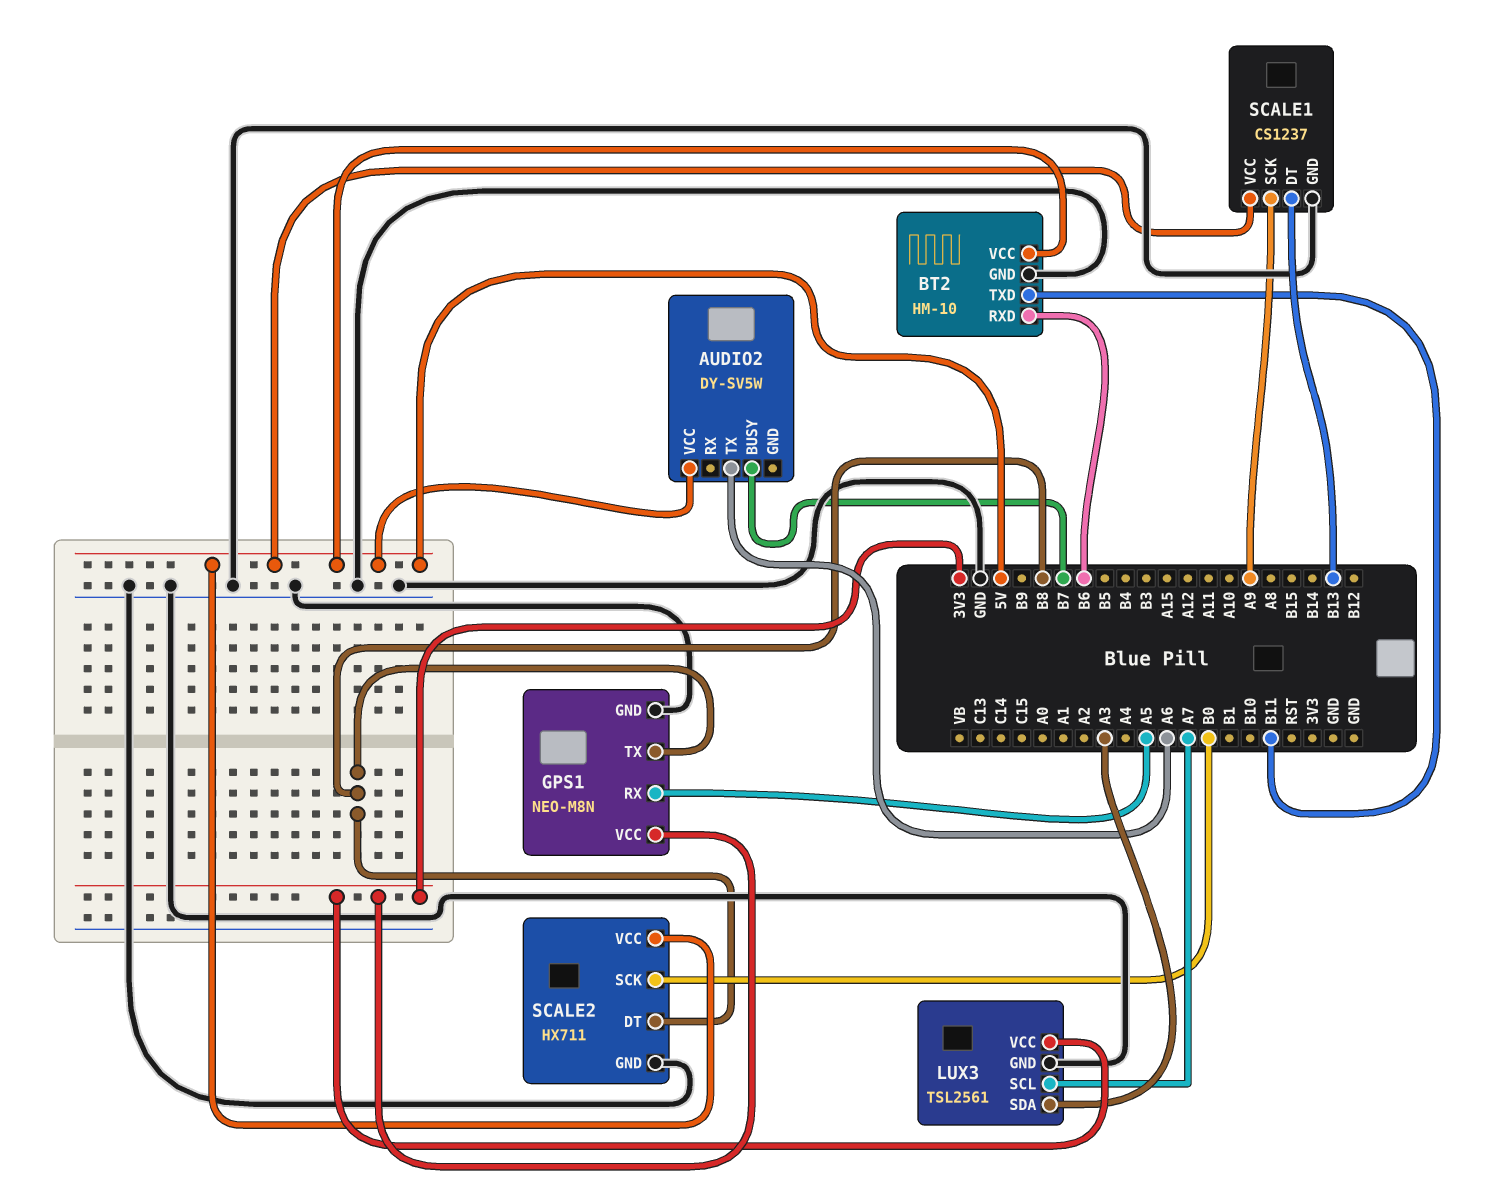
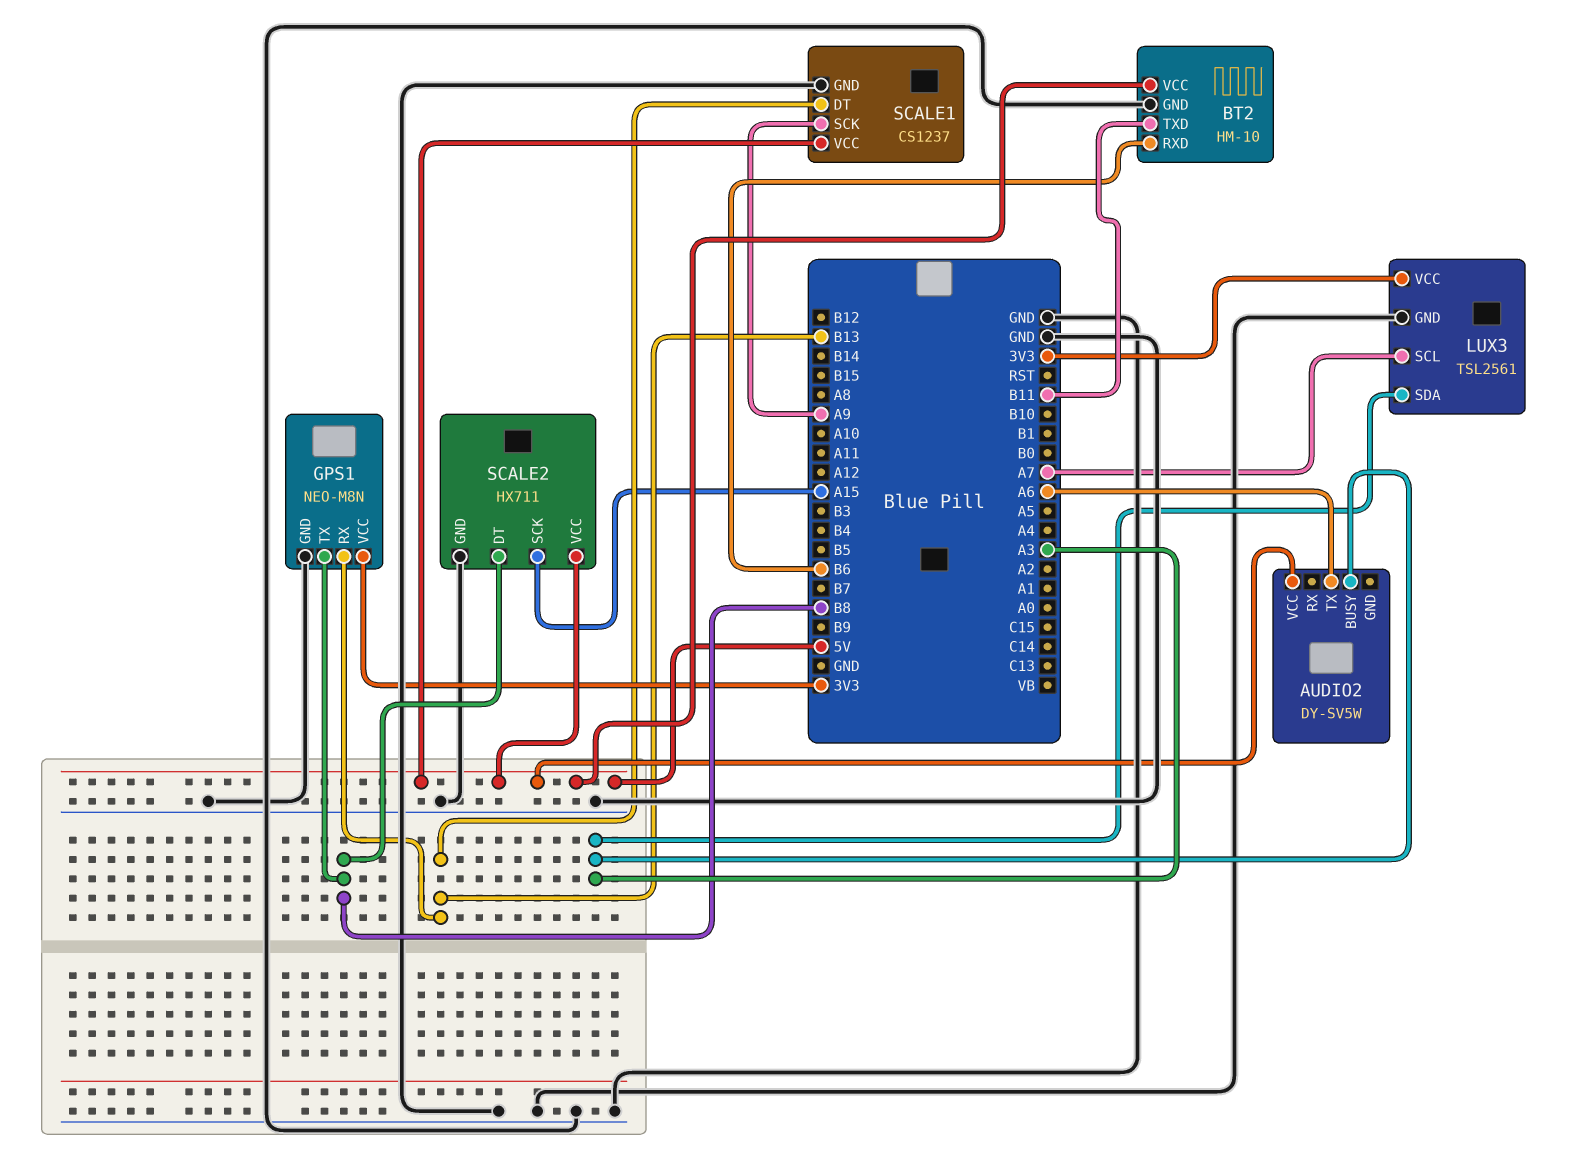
AUDIO2 pin BUSY: B7 -> A3
GPS1 pin RX: A5 -> B13
SCALE2 pin SCK: B0 -> A15

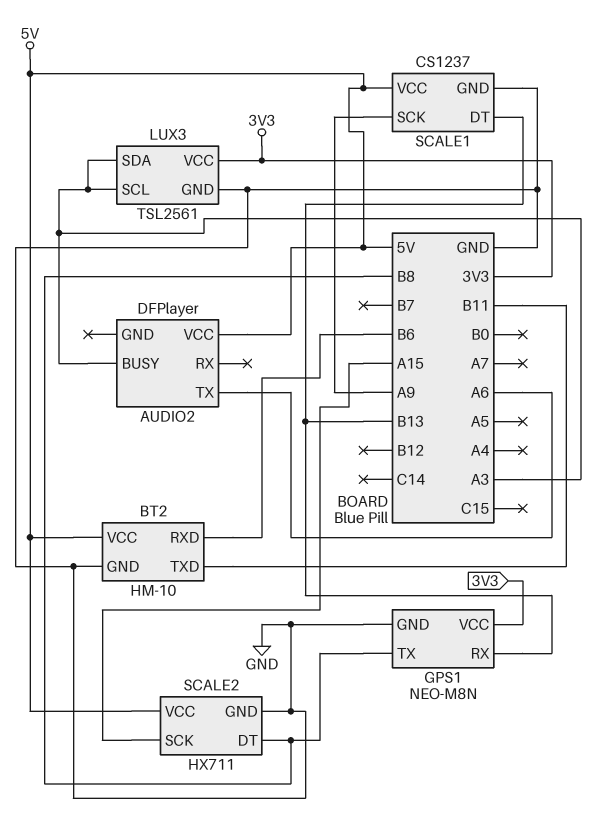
AUDIO2: DY-SV5W -> DFPlayer
LUX3 pin SCL: A7 -> A3

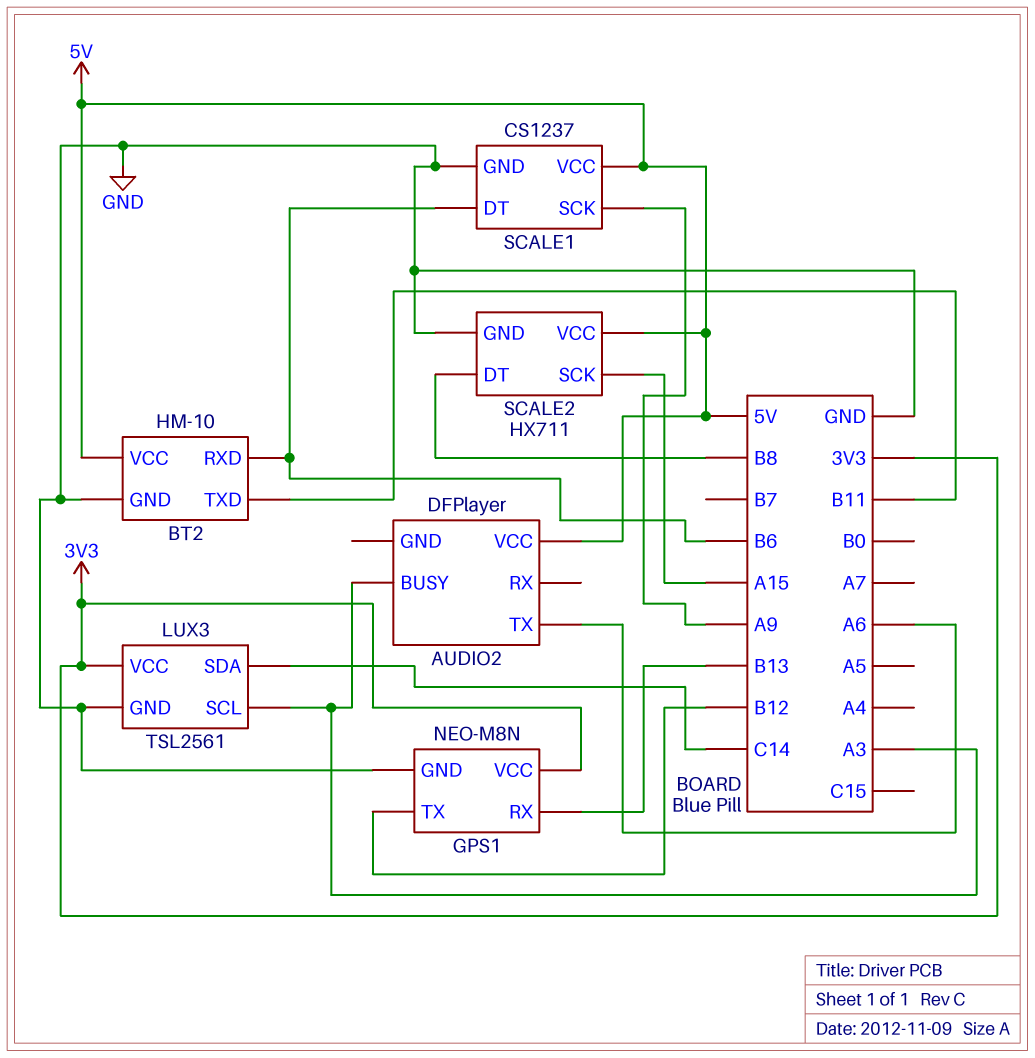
GPS1 pin TX: B8 -> B12
LUX3 pin SDA: A3 -> C14
SCALE1 pin DT: B13 -> B6

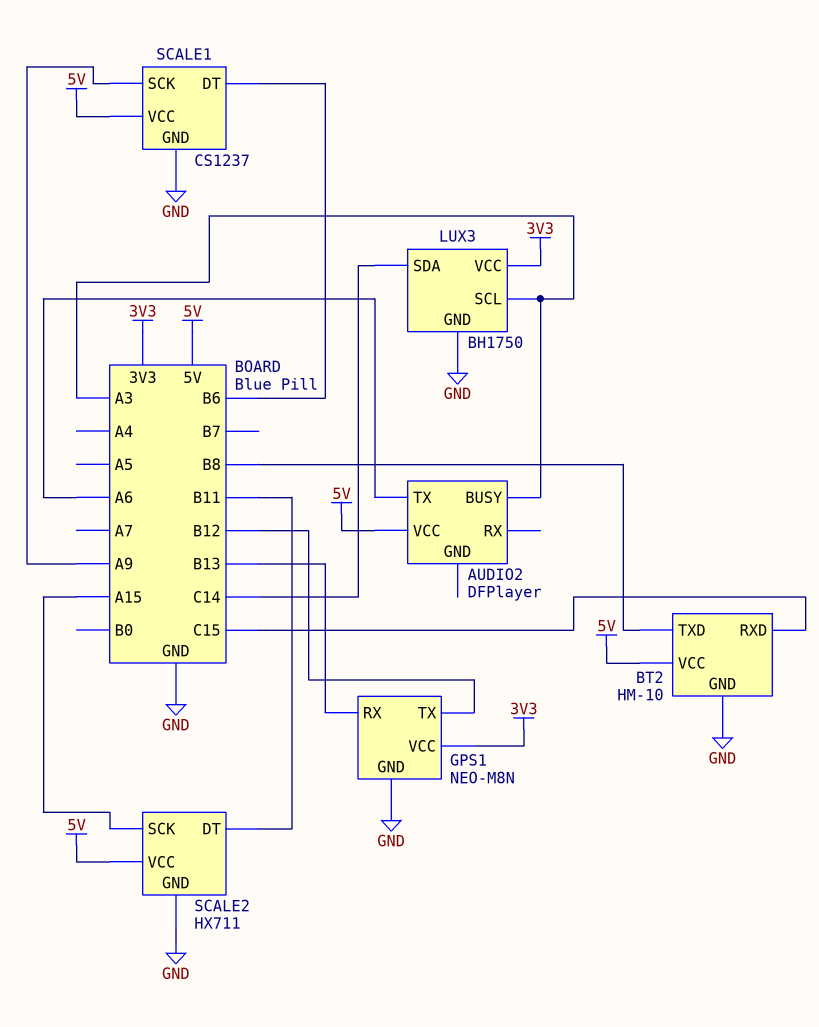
BT2 pin RXD: B6 -> C15
BT2 pin TXD: B11 -> B8
LUX3: TSL2561 -> BH1750
SCALE2 pin DT: B8 -> B11

